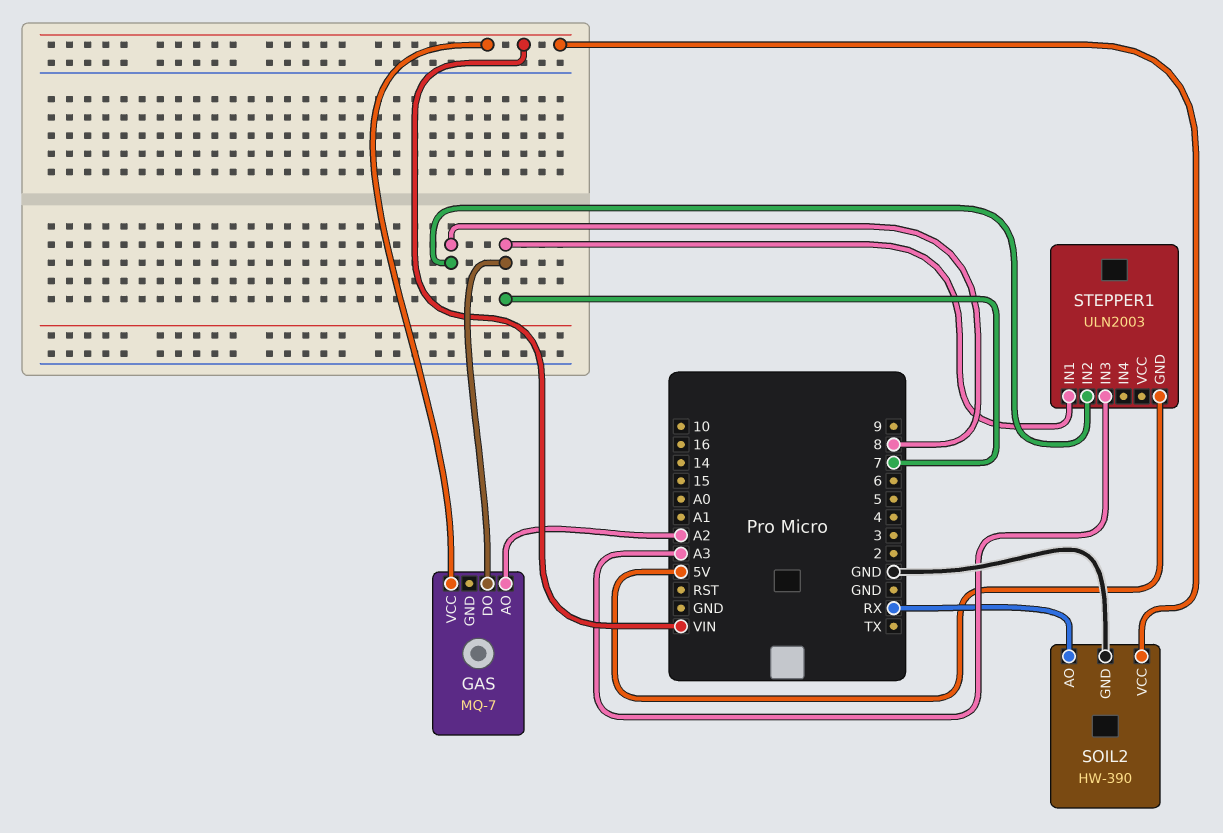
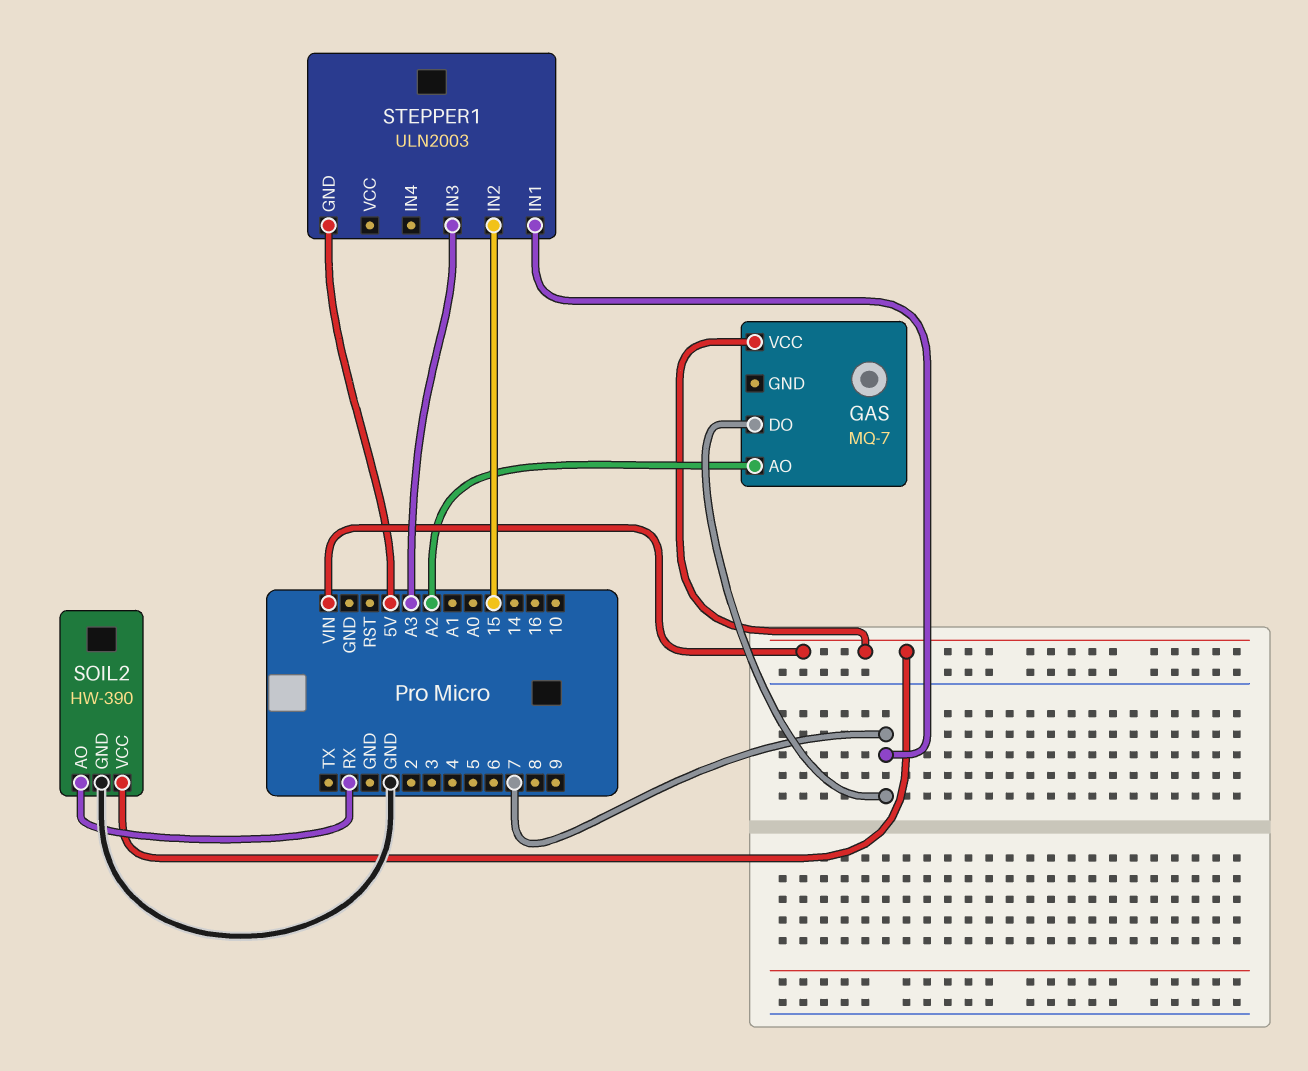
STEPPER1 pin IN2: 8 -> 15

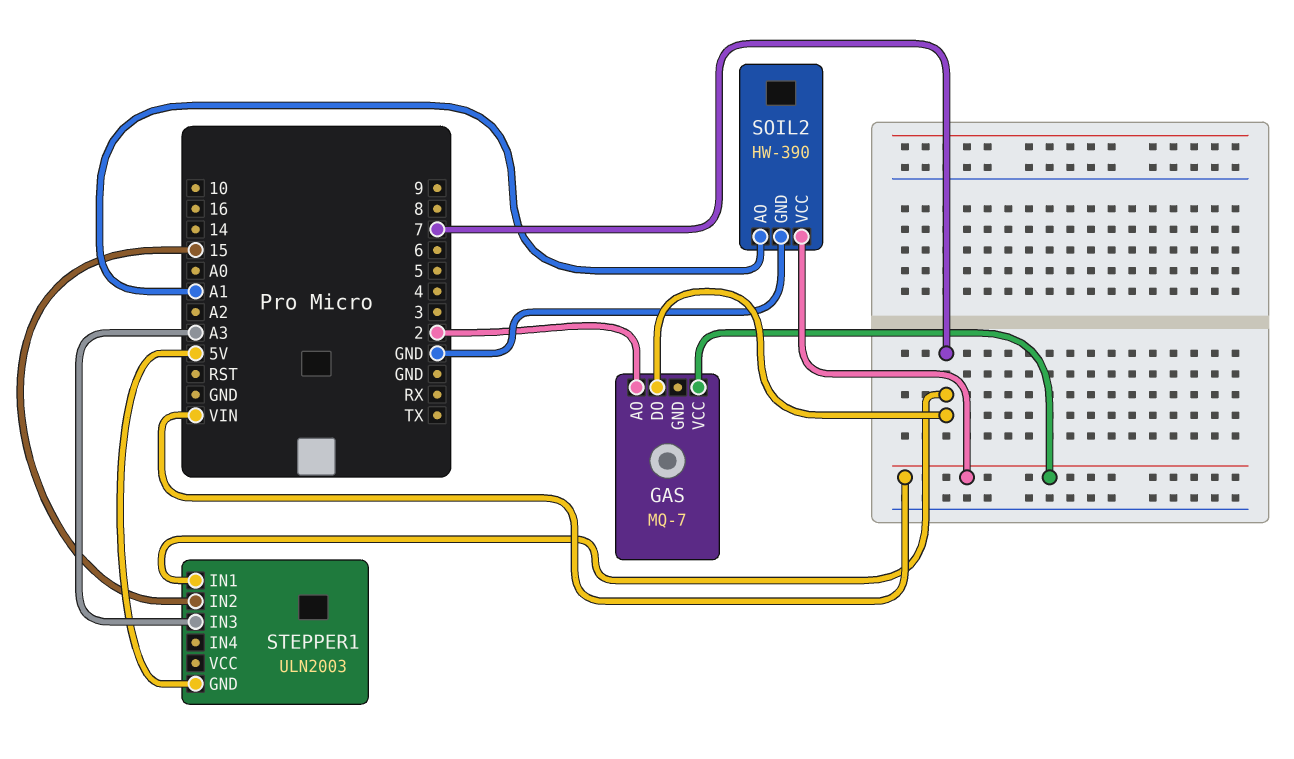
GAS pin AO: A2 -> 2
SOIL2 pin AO: RX -> A1

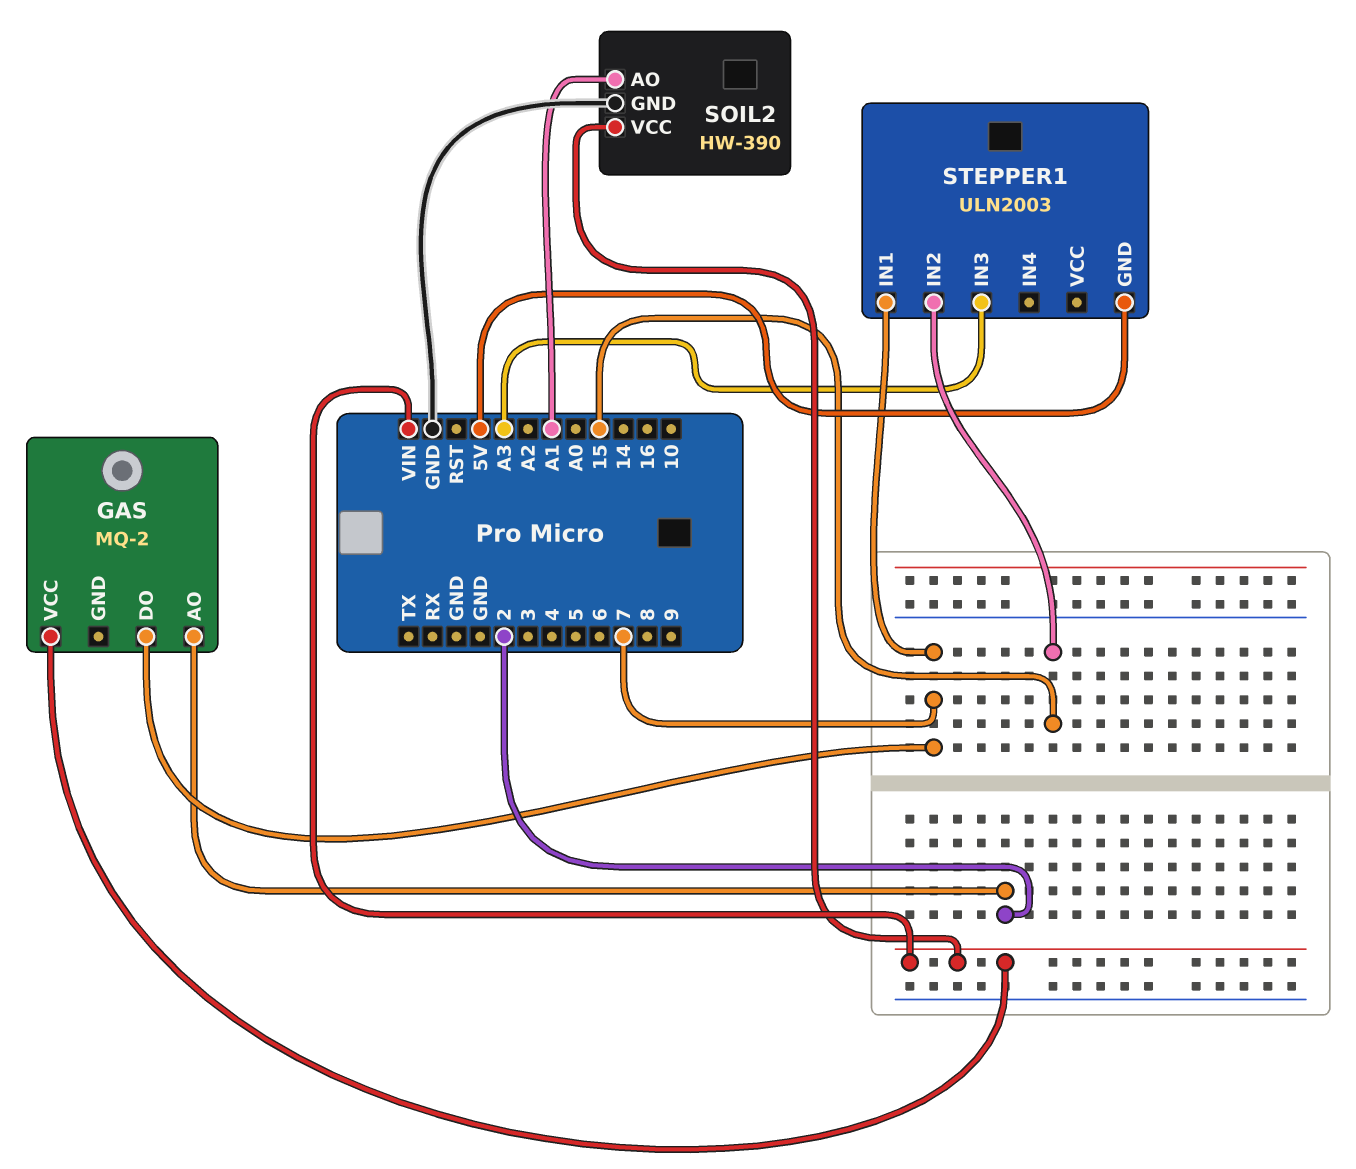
GAS: MQ-7 -> MQ-2

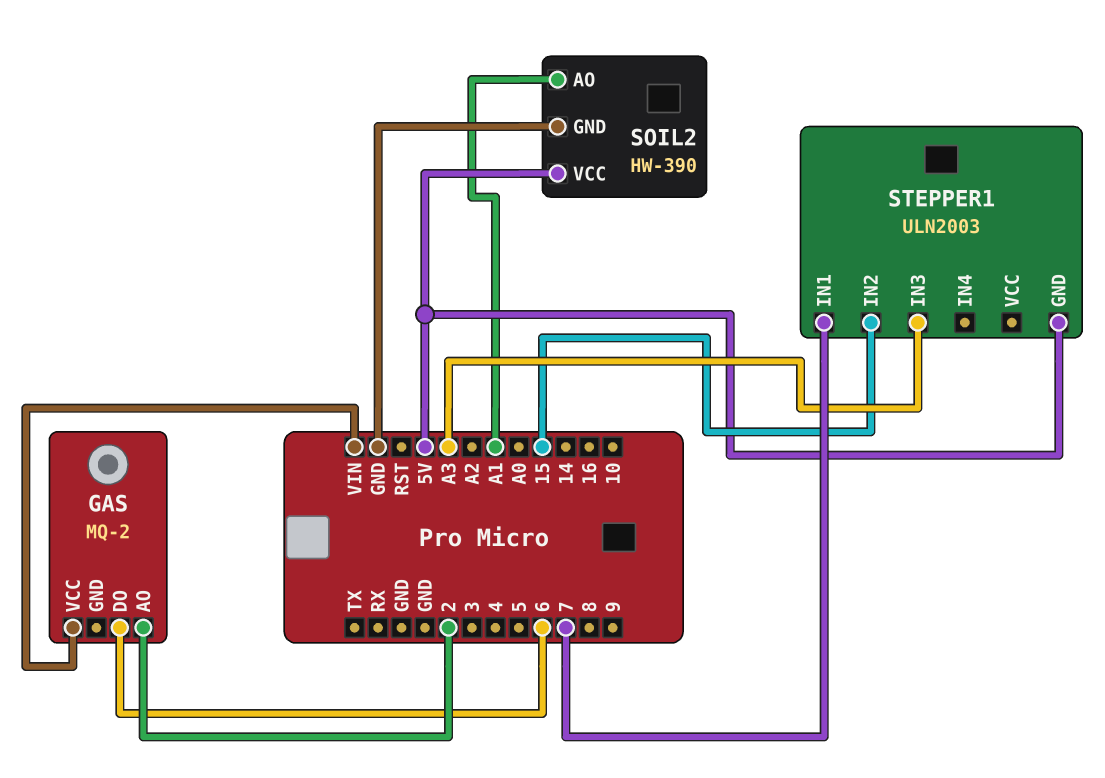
GAS pin DO: 7 -> 6
SOIL2 pin VCC: VIN -> 5V

